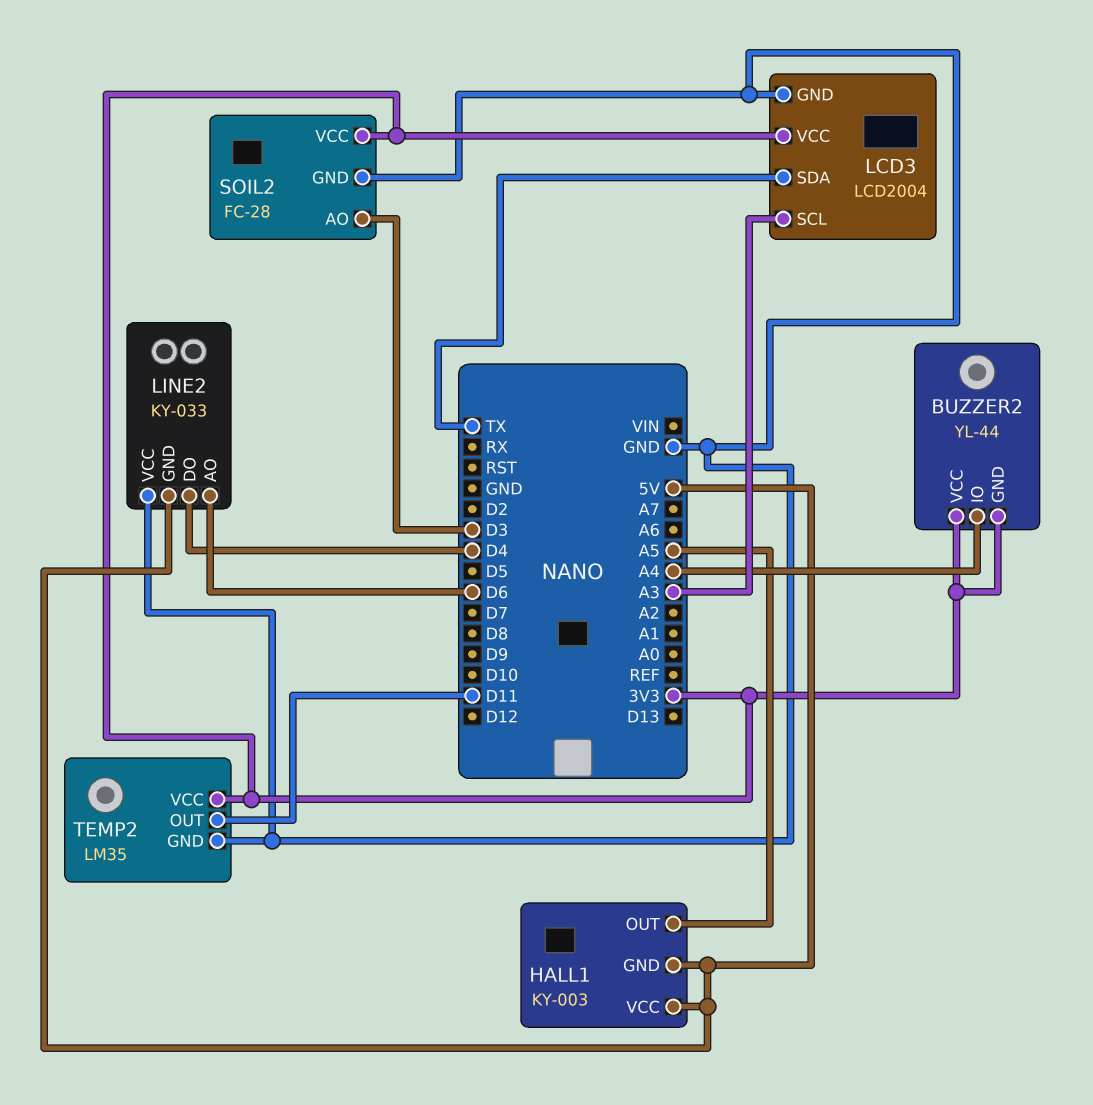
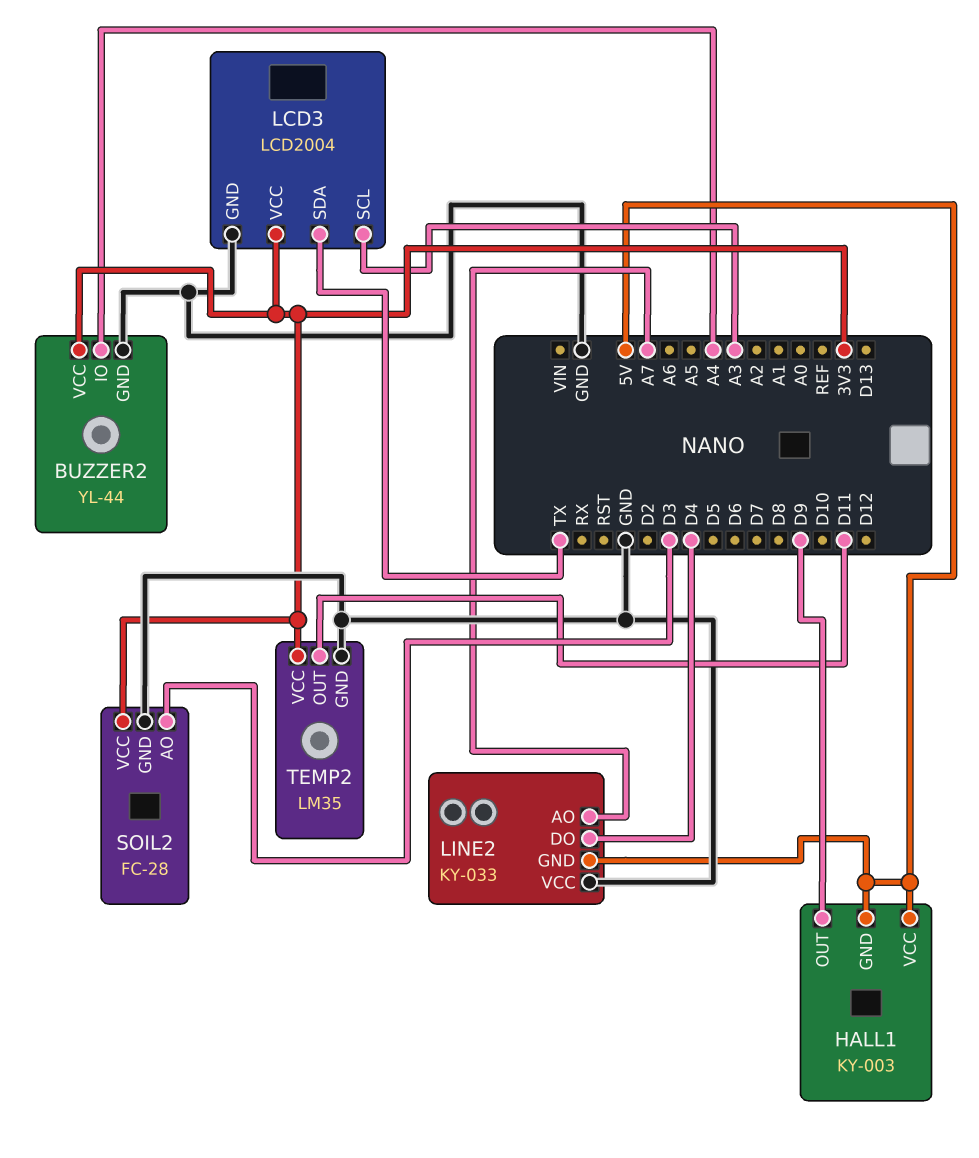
BUZZER2 pin GND: 3V3 -> GND
HALL1 pin OUT: A5 -> D9
LINE2 pin AO: D6 -> A7

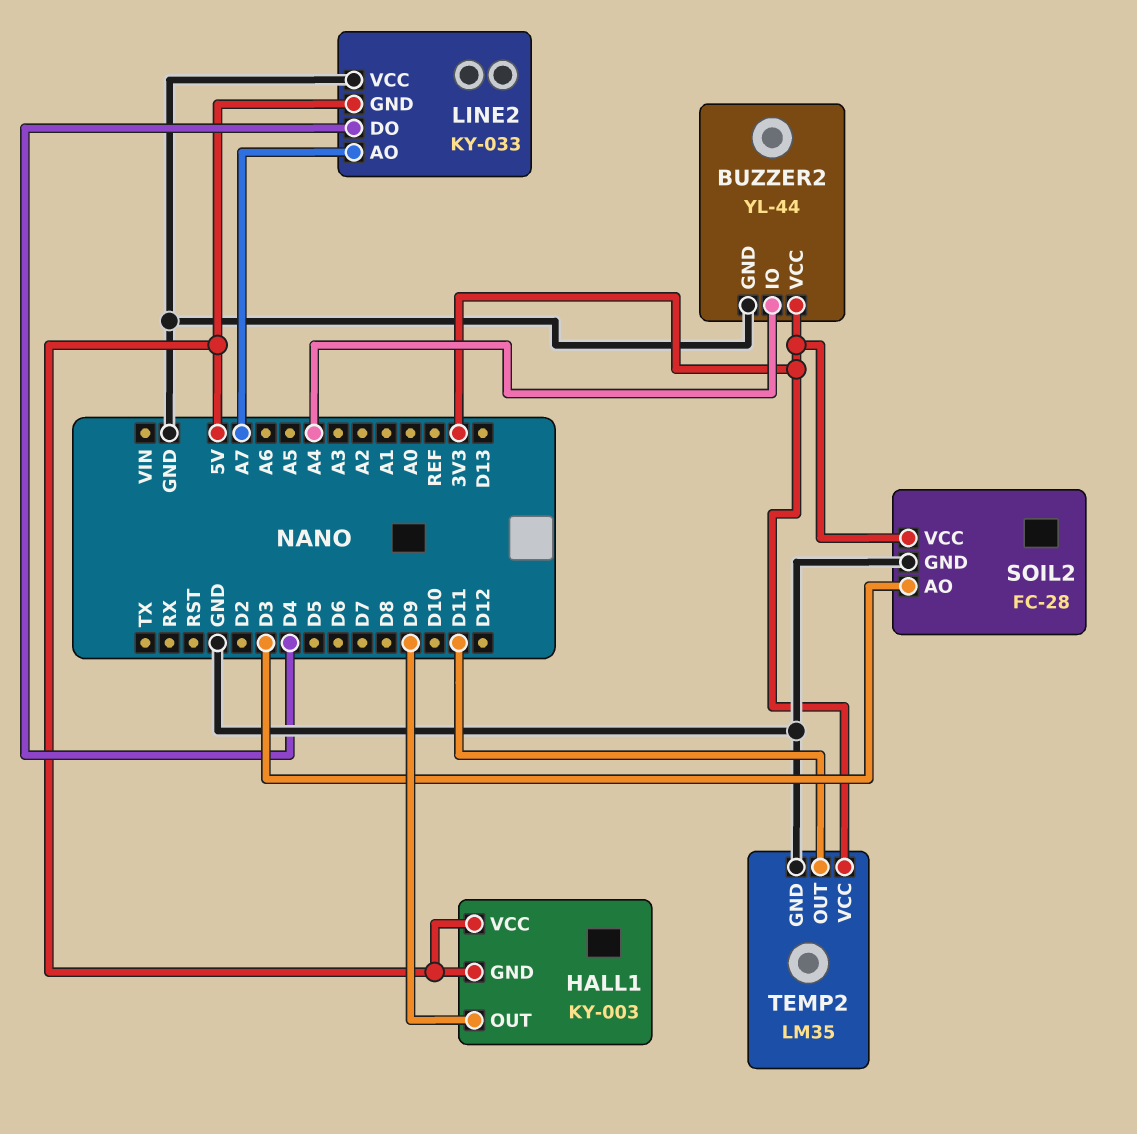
LCD3: LCD2004 -> none
LCD3 pin GND: GND -> none
LCD3 pin SCL: A3 -> none
LCD3 pin SDA: TX -> none
LCD3 pin VCC: 3V3 -> none

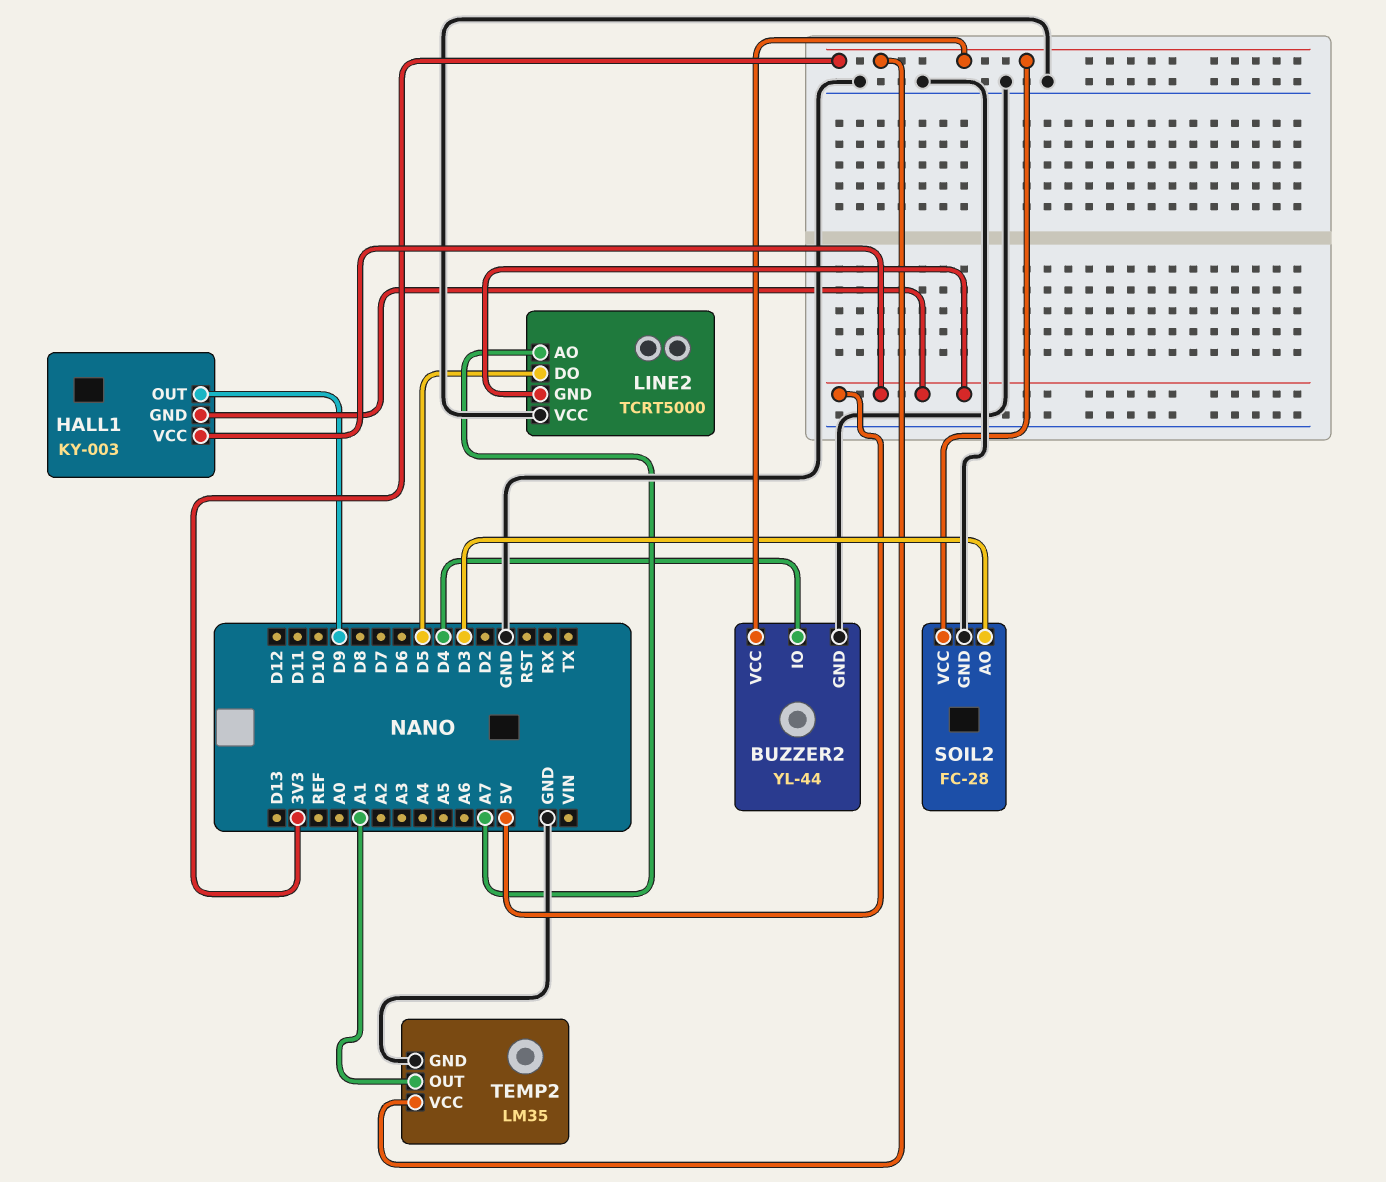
BUZZER2 pin IO: A4 -> D4
LINE2: KY-033 -> TCRT5000
LINE2 pin DO: D4 -> D5
TEMP2 pin OUT: D11 -> A1

